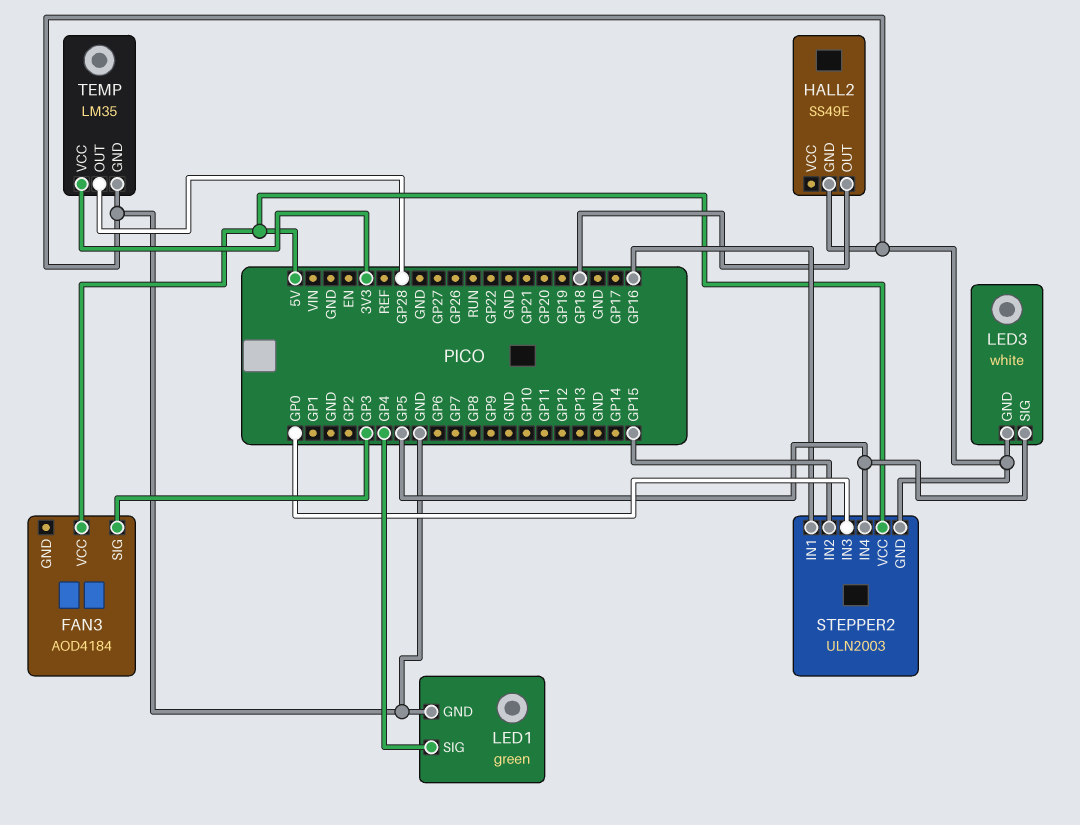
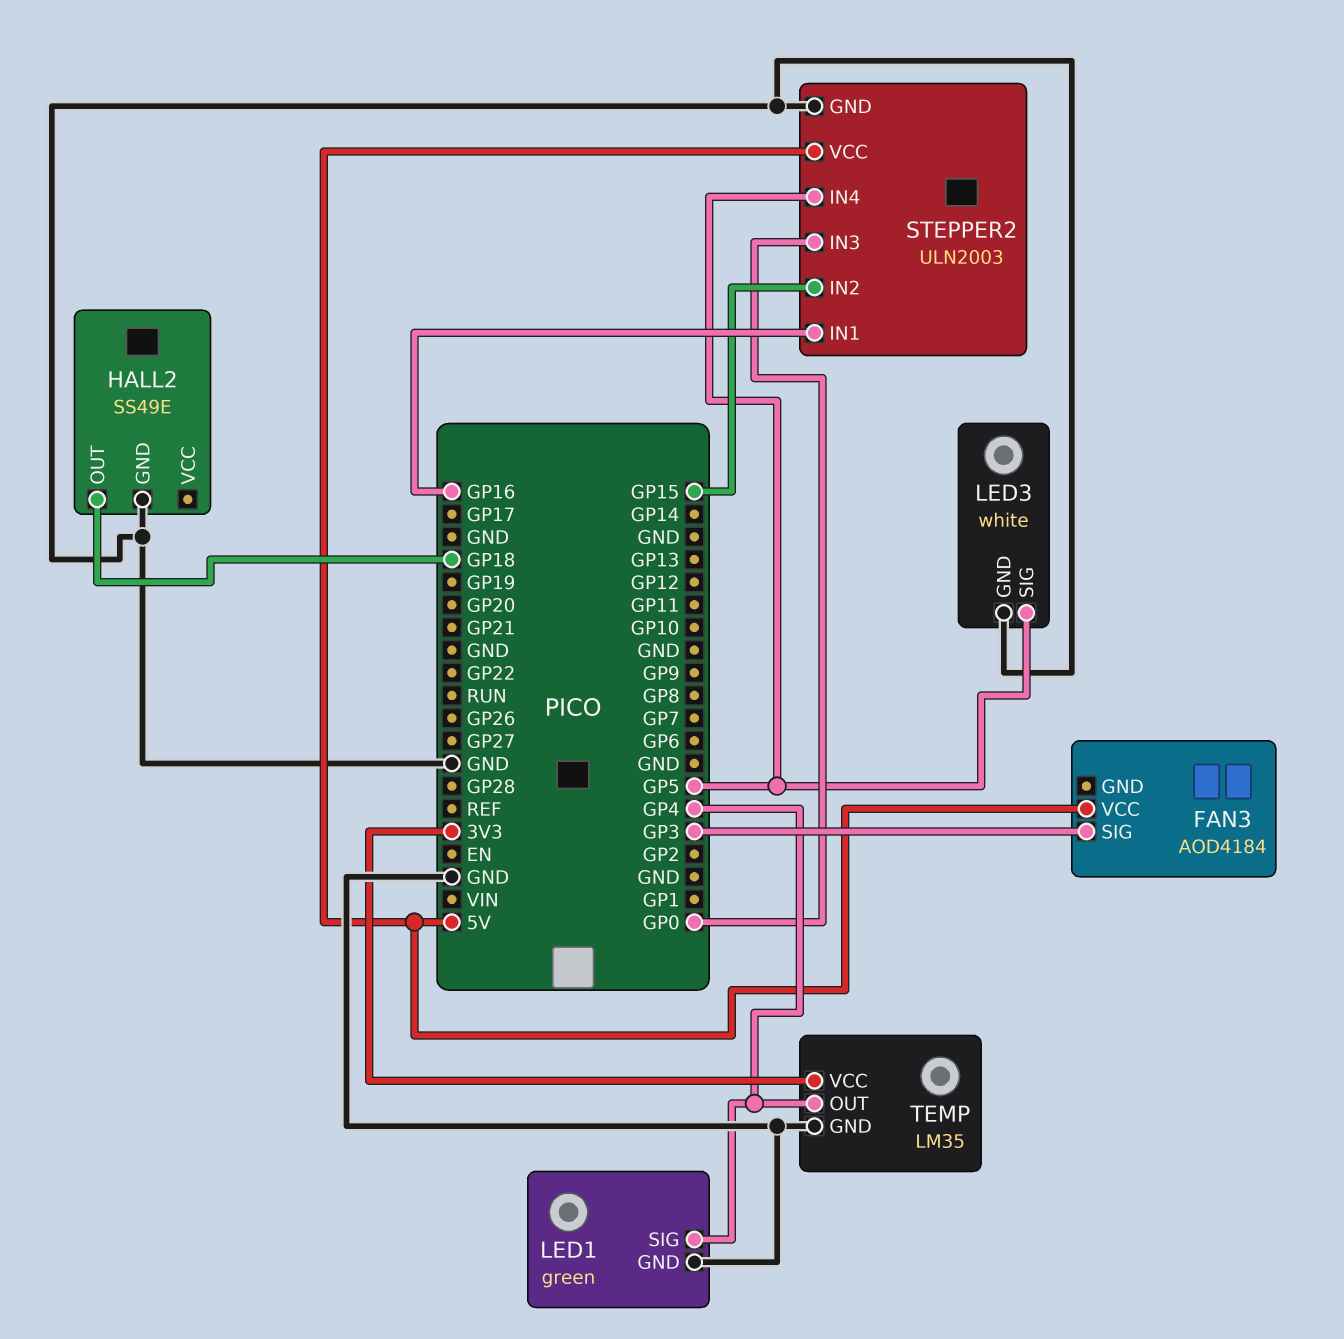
TEMP pin OUT: GP28 -> GP4

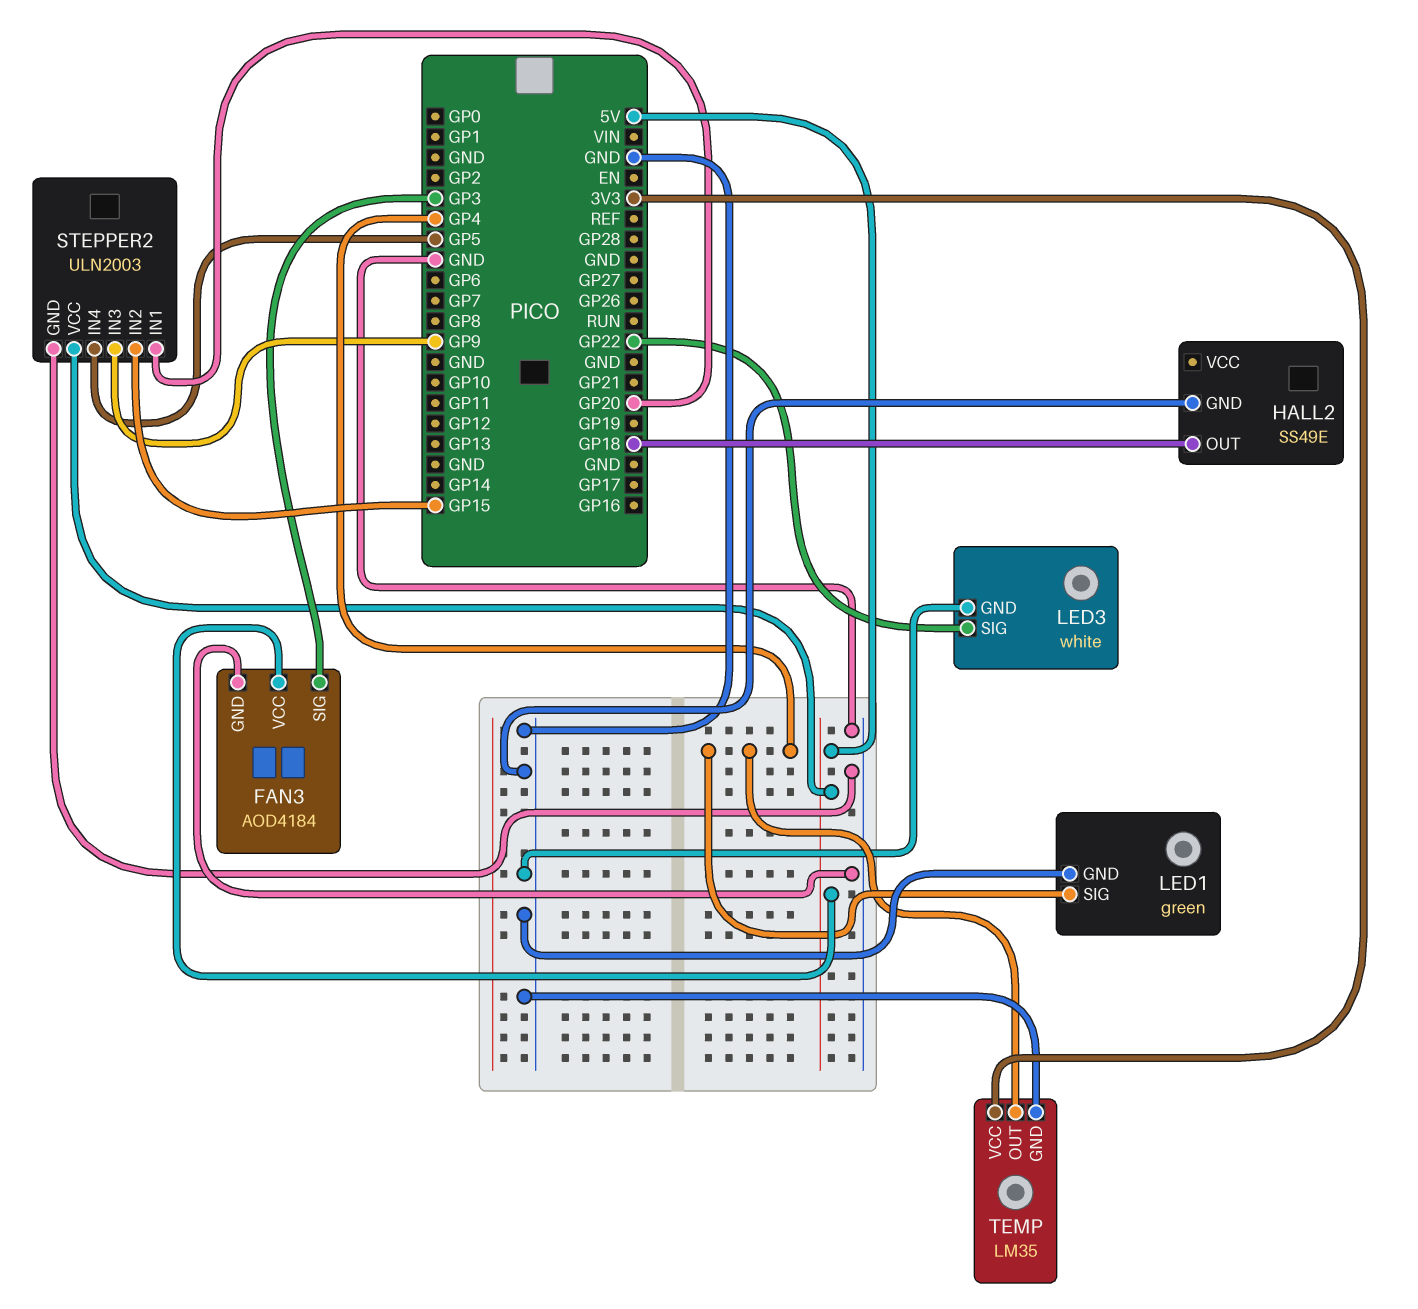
FAN3 pin GND: none -> GND
LED3 pin SIG: GP5 -> GP22
STEPPER2 pin IN1: GP16 -> GP20
STEPPER2 pin IN3: GP0 -> GP9

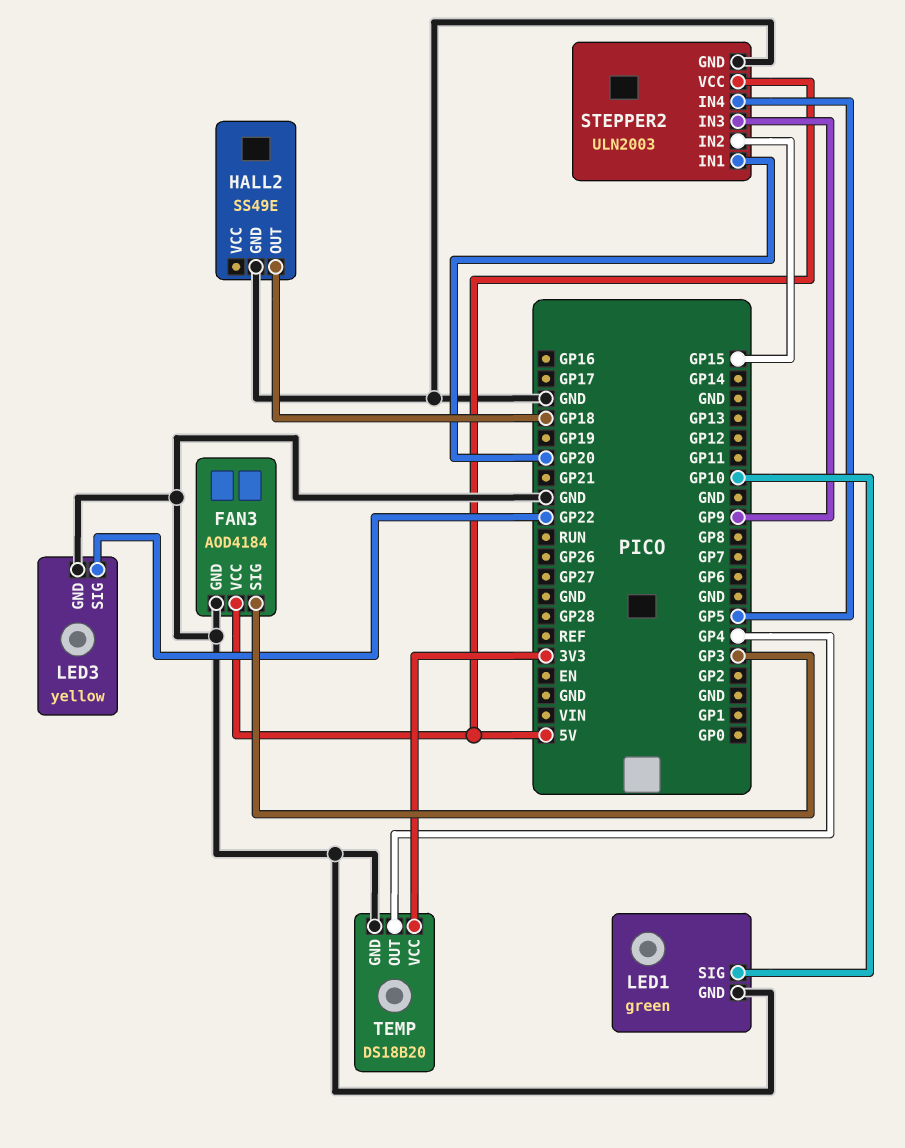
LED1 pin SIG: GP4 -> GP10
LED3: white -> yellow
TEMP: LM35 -> DS18B20

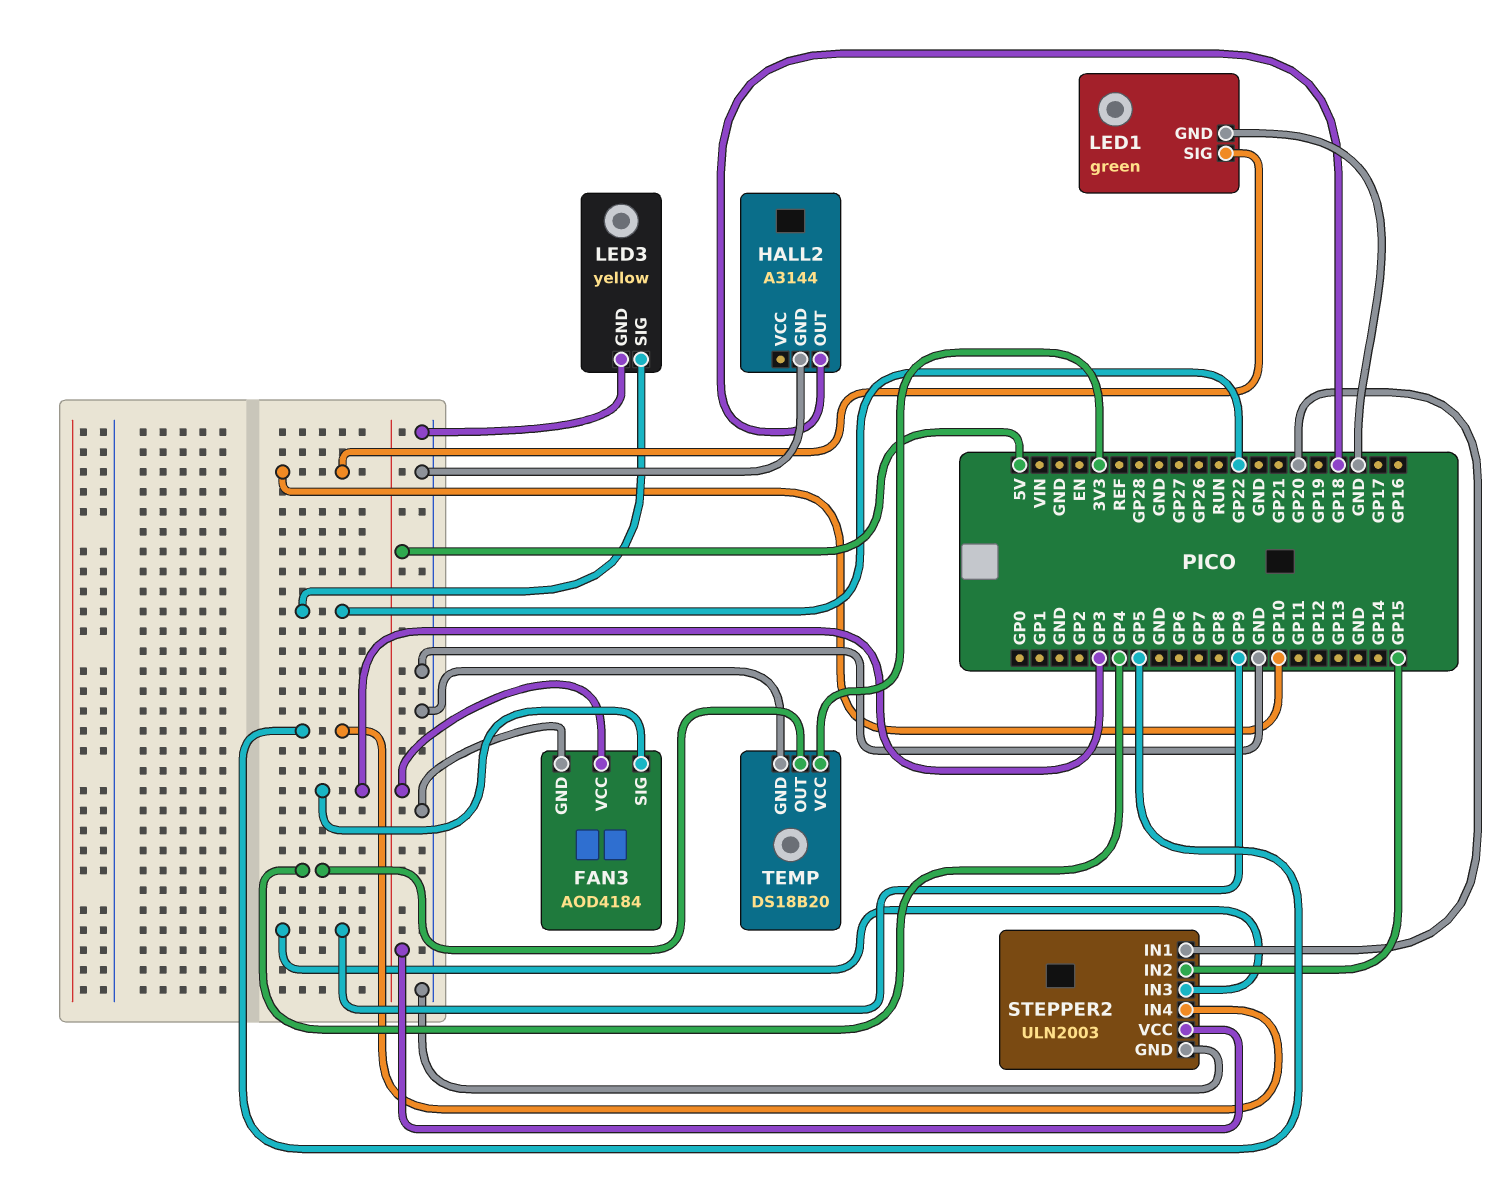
HALL2: SS49E -> A3144

